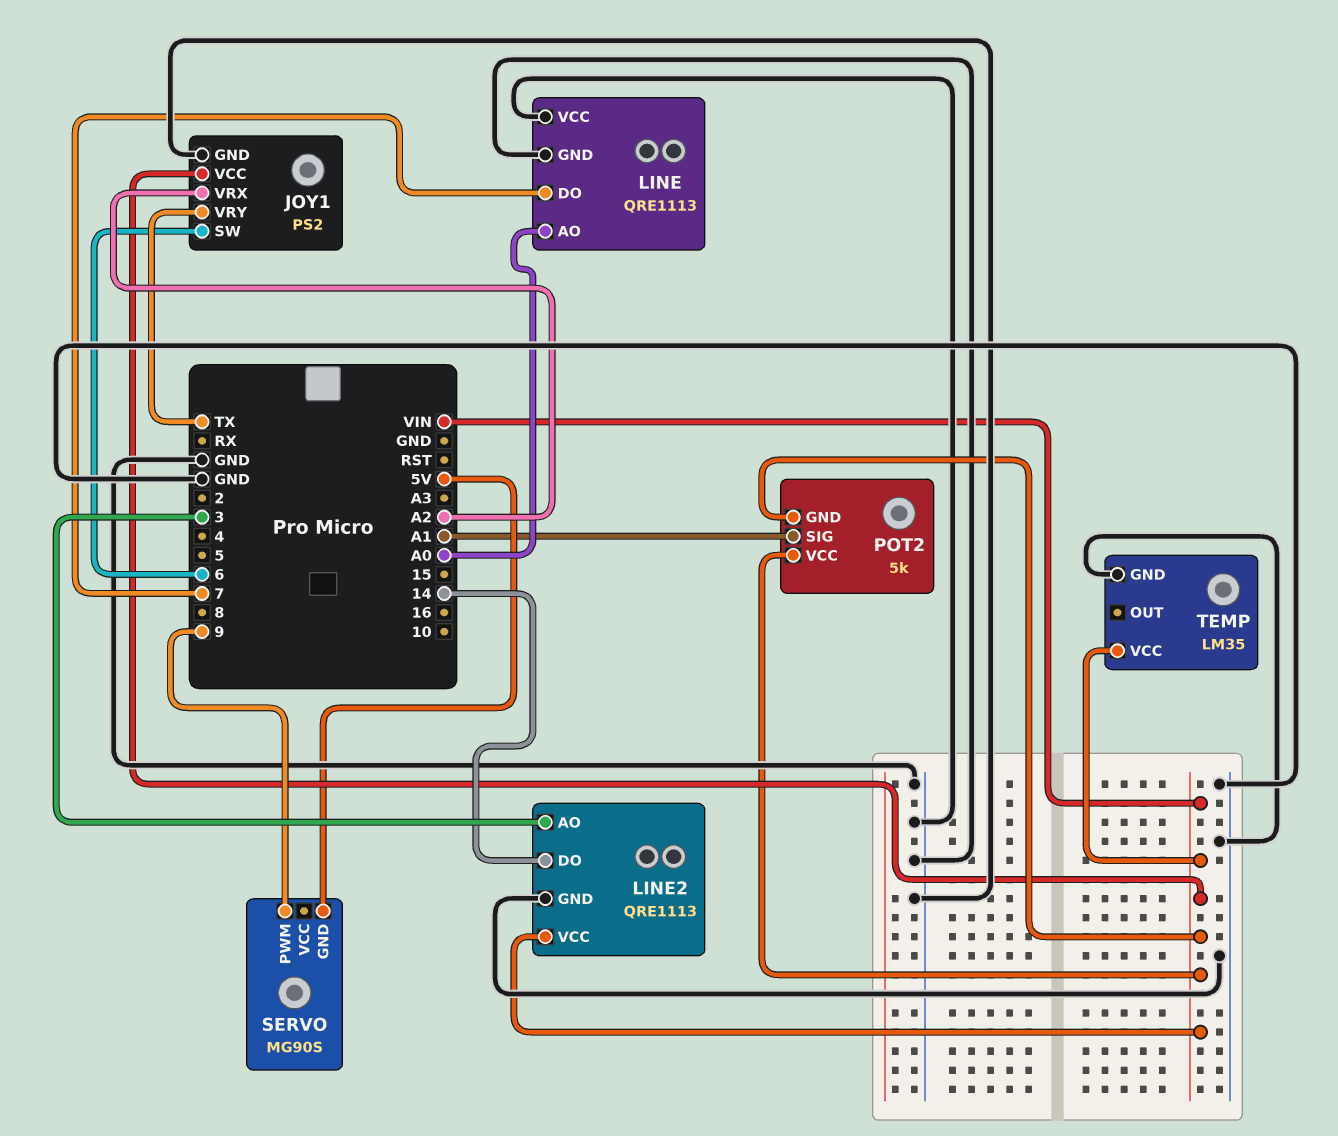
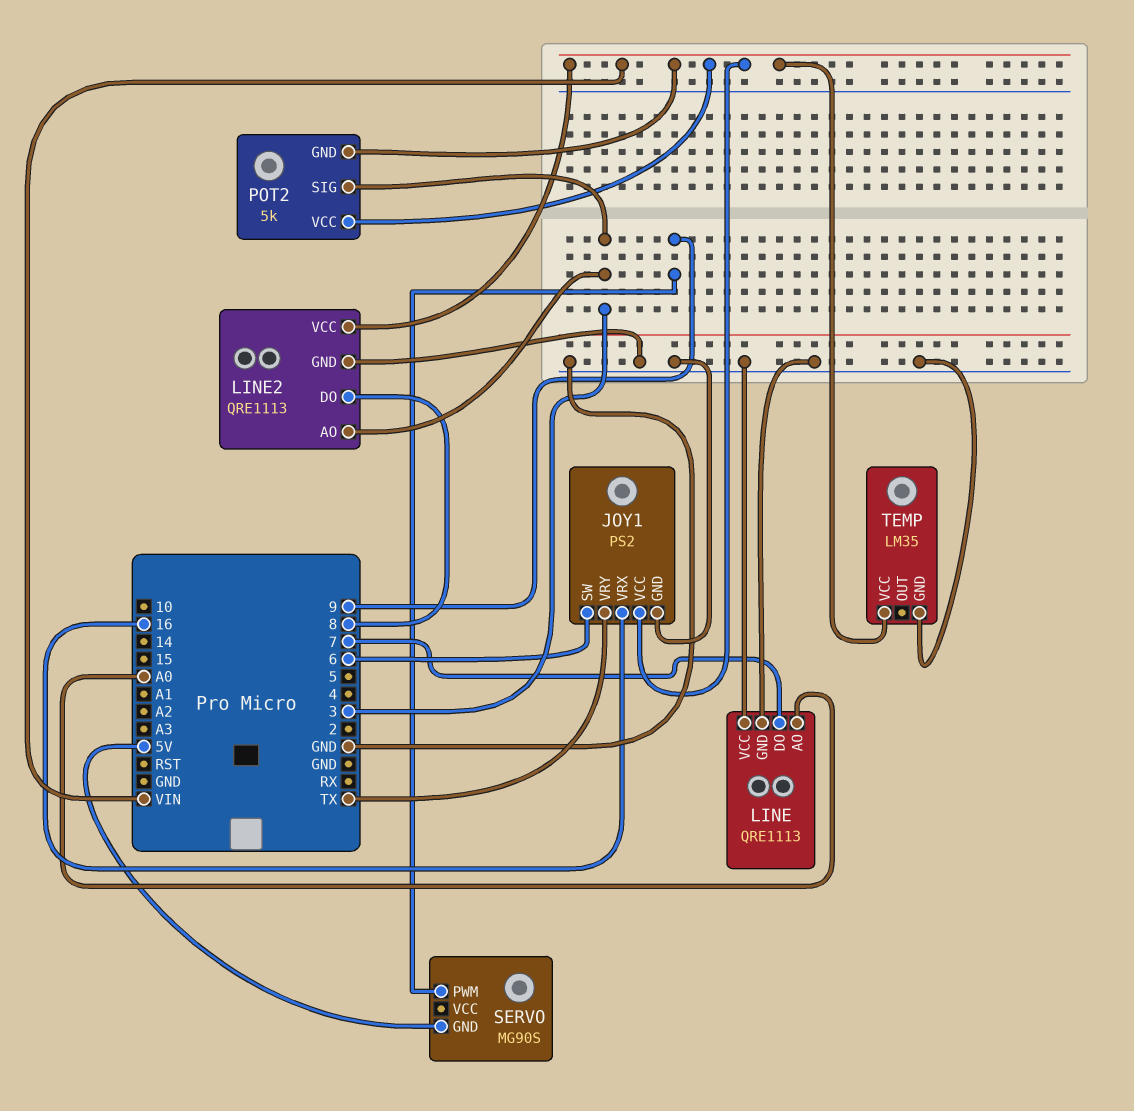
JOY1 pin VRX: A2 -> 16
LINE2 pin DO: 14 -> 8
POT2 pin SIG: A1 -> 3

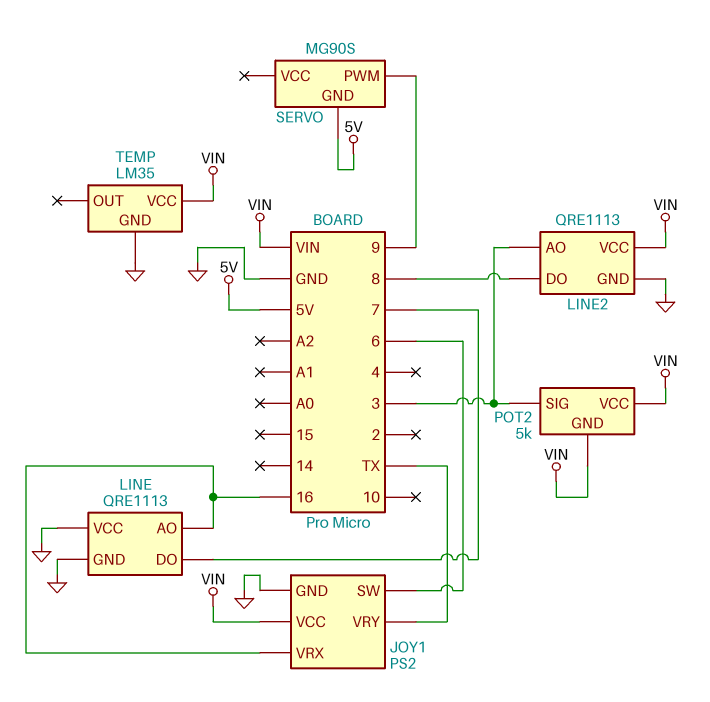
LINE pin AO: A0 -> 16

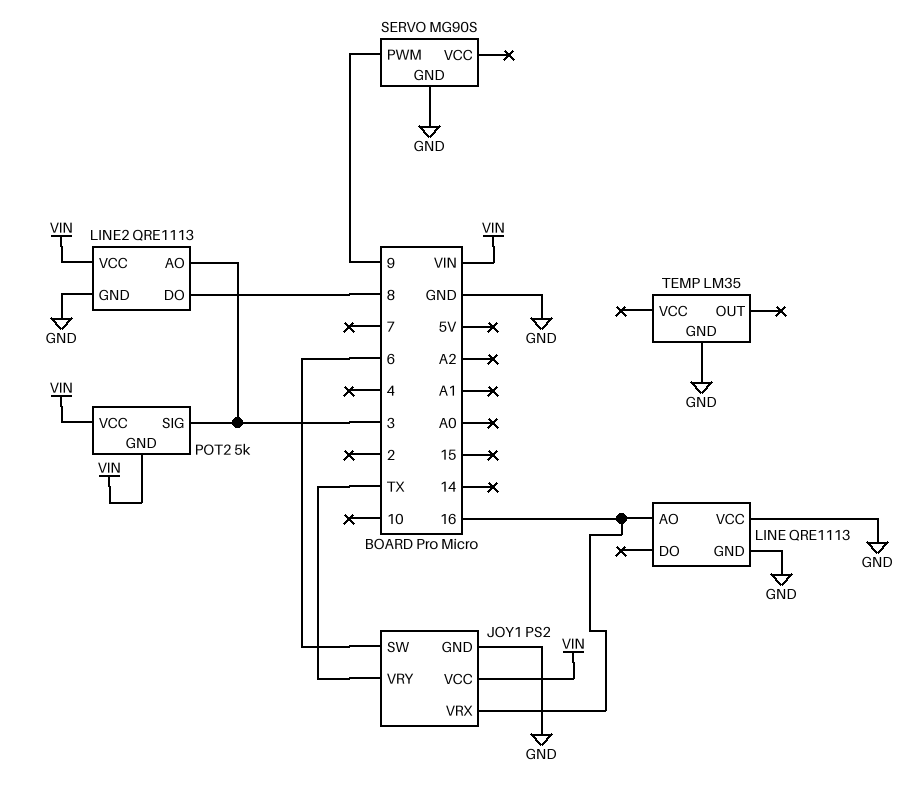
LINE pin DO: 7 -> none
SERVO pin GND: 5V -> GND
TEMP pin VCC: VIN -> none

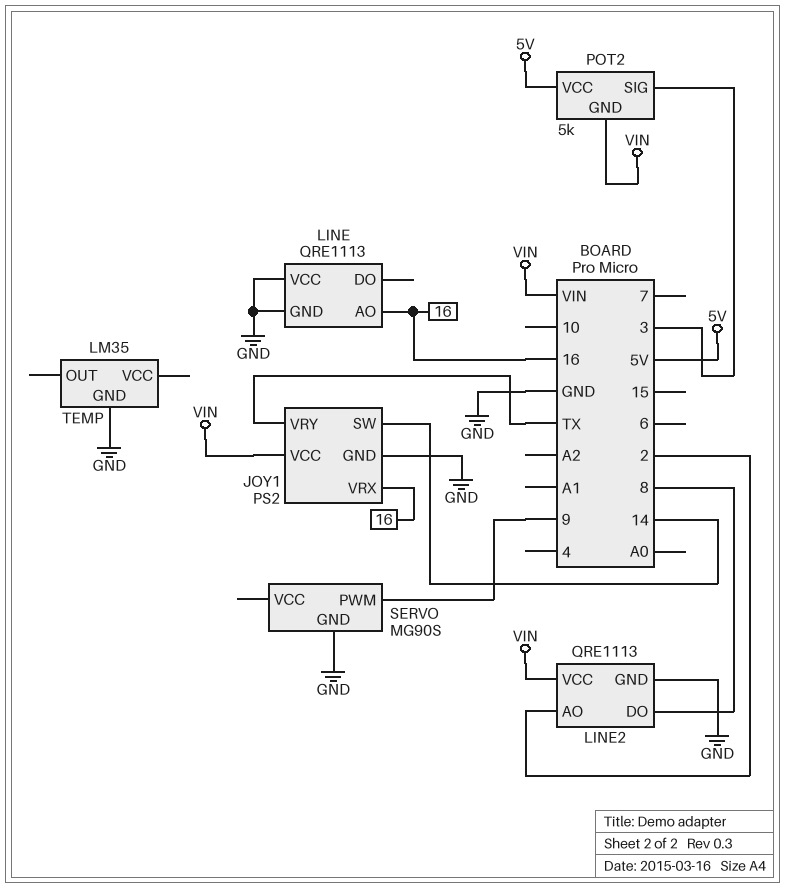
JOY1 pin SW: 6 -> 14
LINE2 pin AO: 3 -> 2
POT2 pin VCC: VIN -> 5V

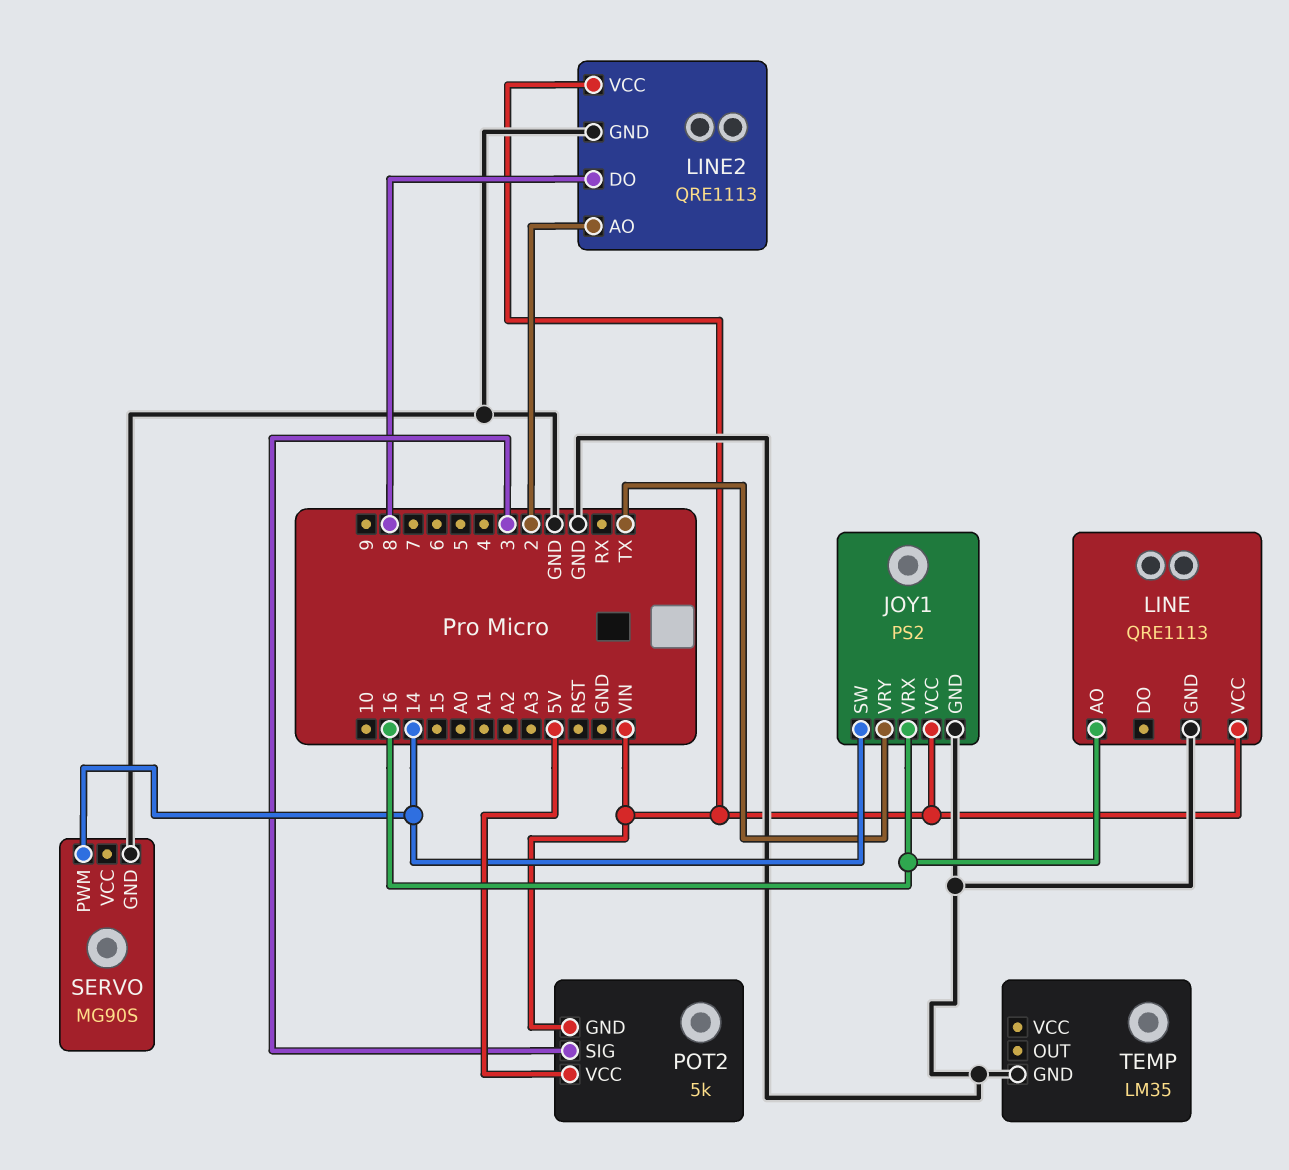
LINE pin VCC: GND -> VIN
SERVO pin PWM: 9 -> 14

